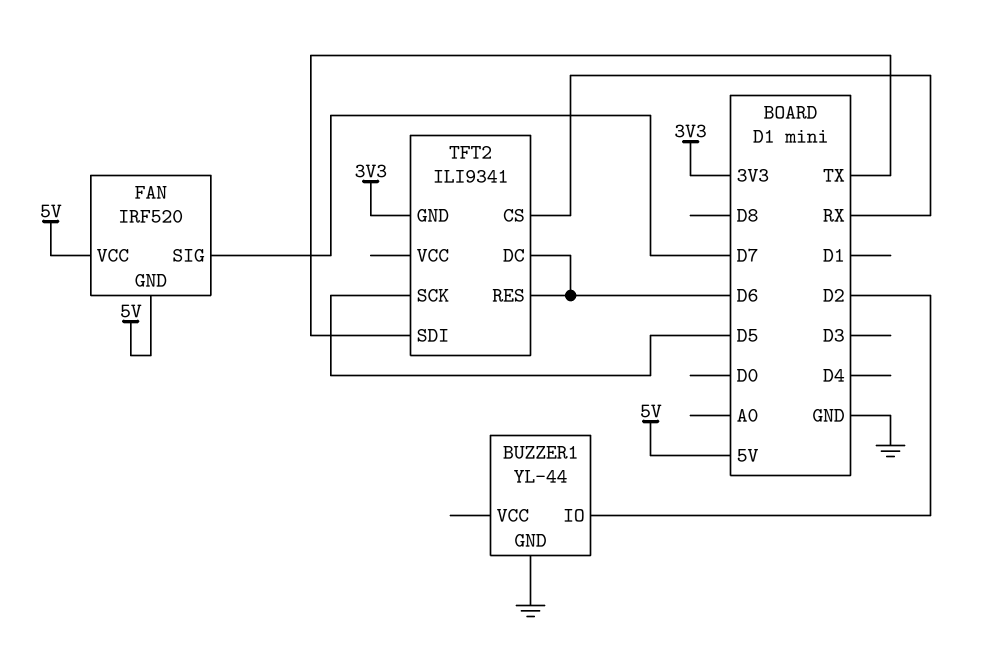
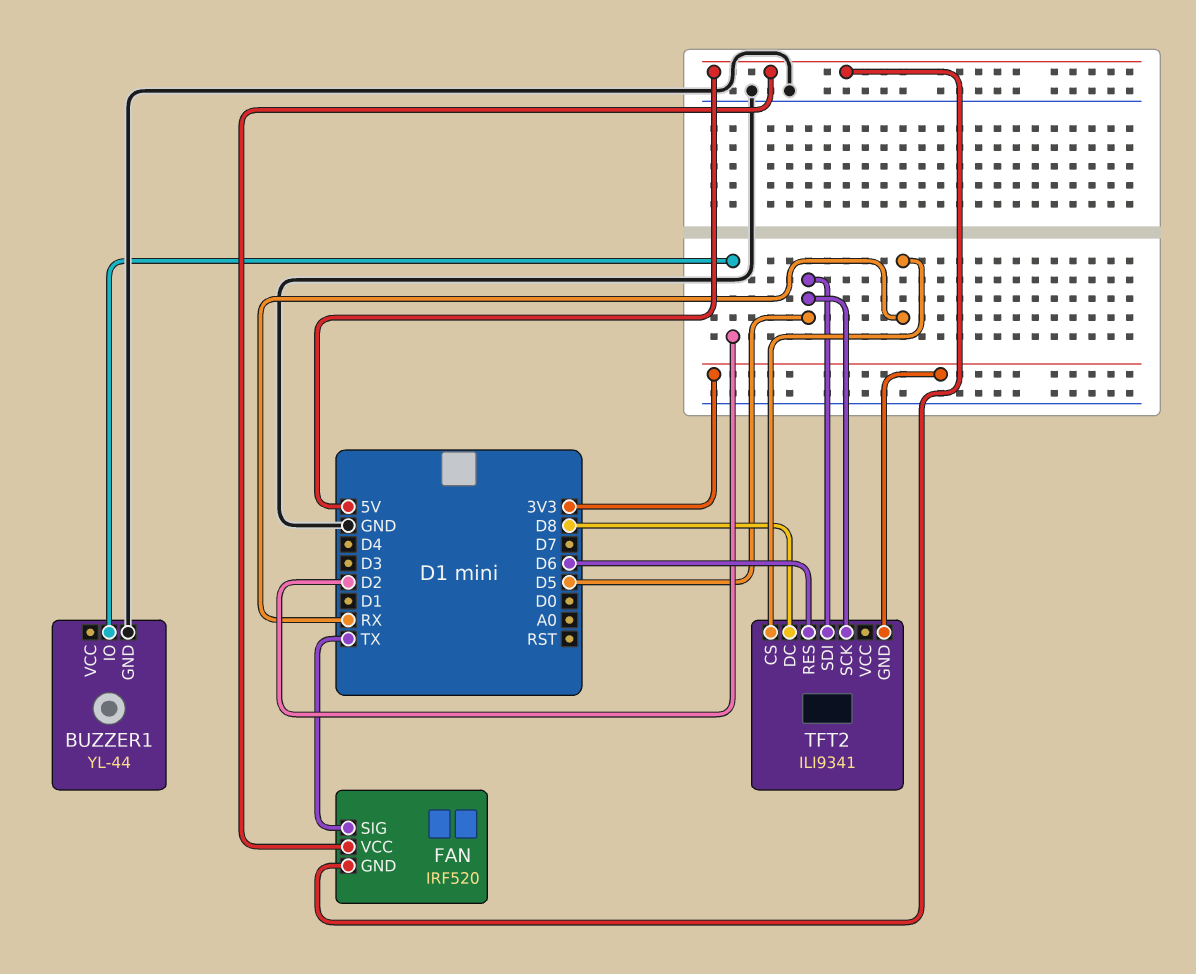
FAN pin SIG: D7 -> TX
TFT2 pin DC: D6 -> D8
TFT2 pin SDI: TX -> D5

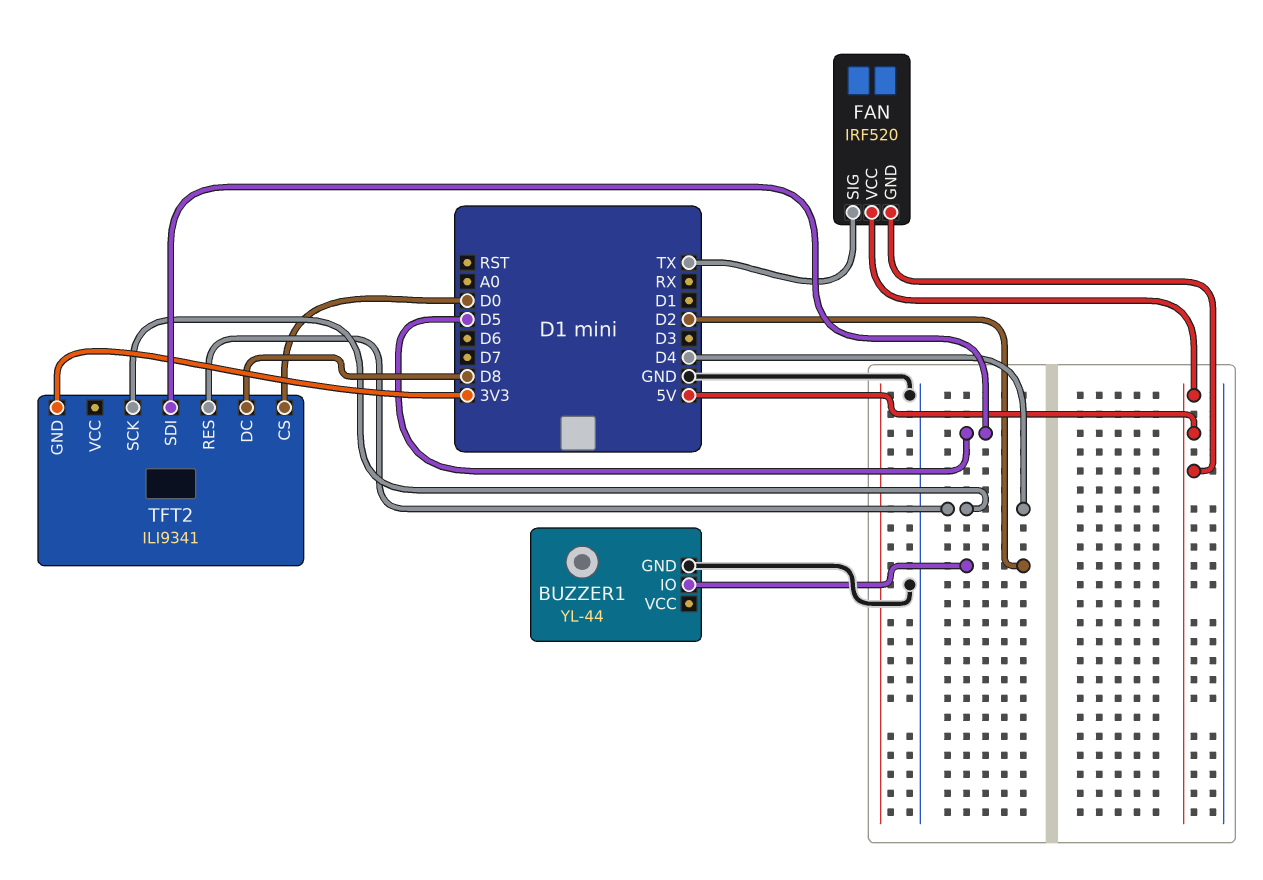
TFT2 pin CS: RX -> D0
TFT2 pin RES: D6 -> D4
TFT2 pin SCK: D5 -> D4

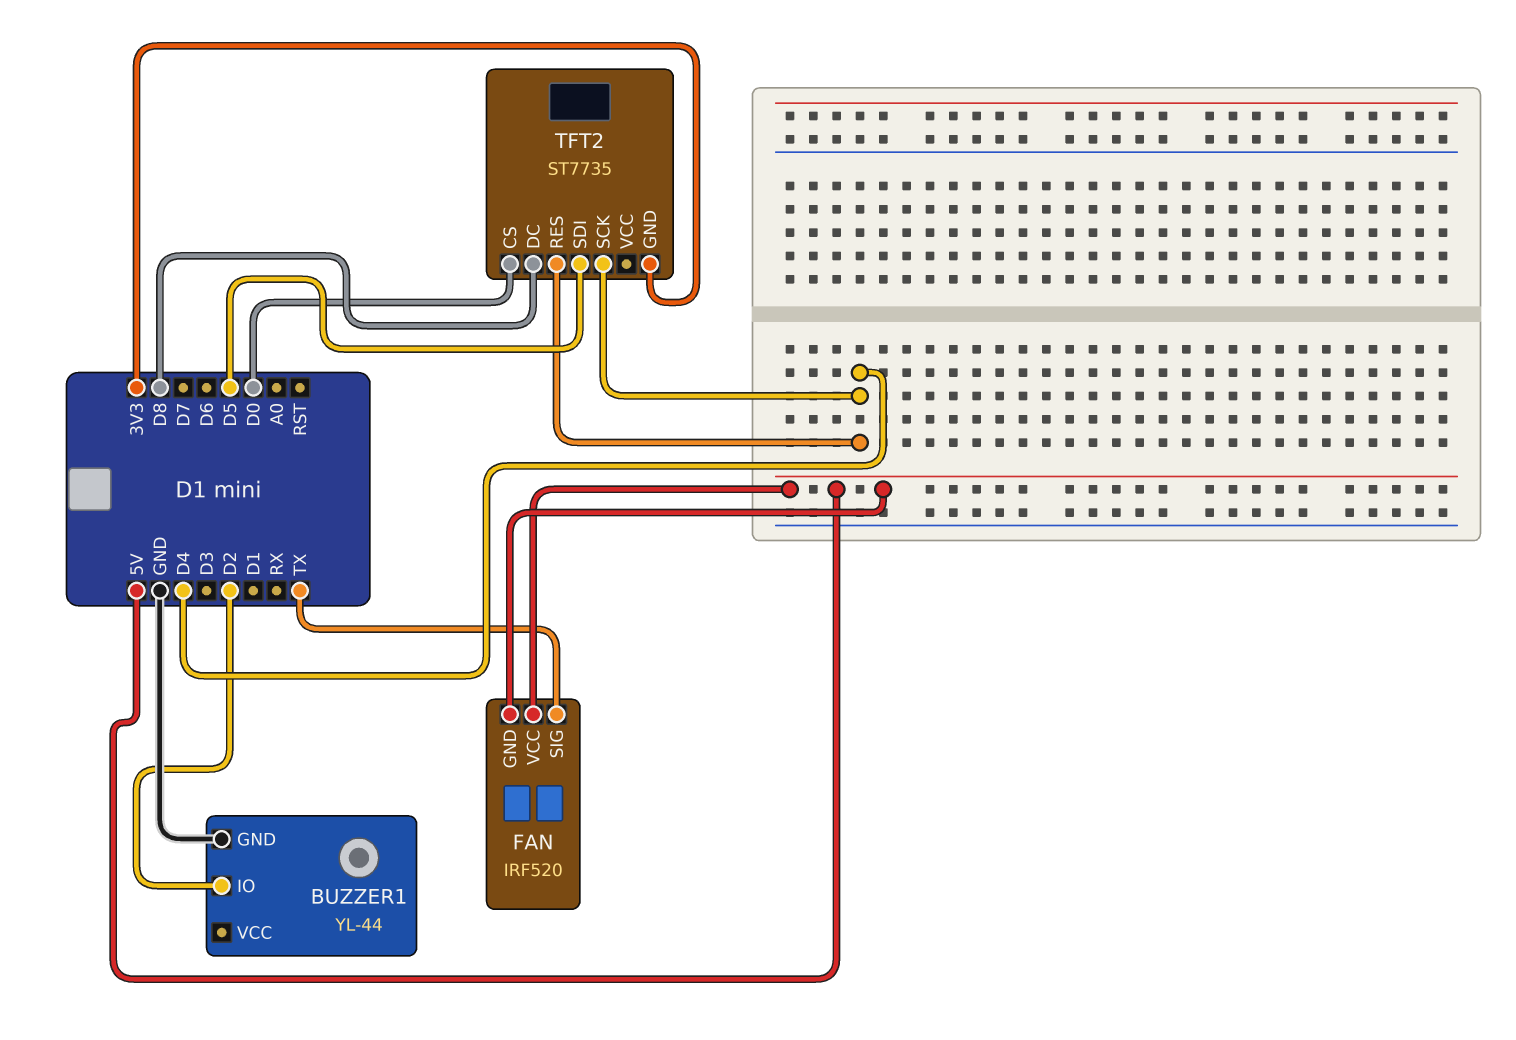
TFT2: ILI9341 -> ST7735

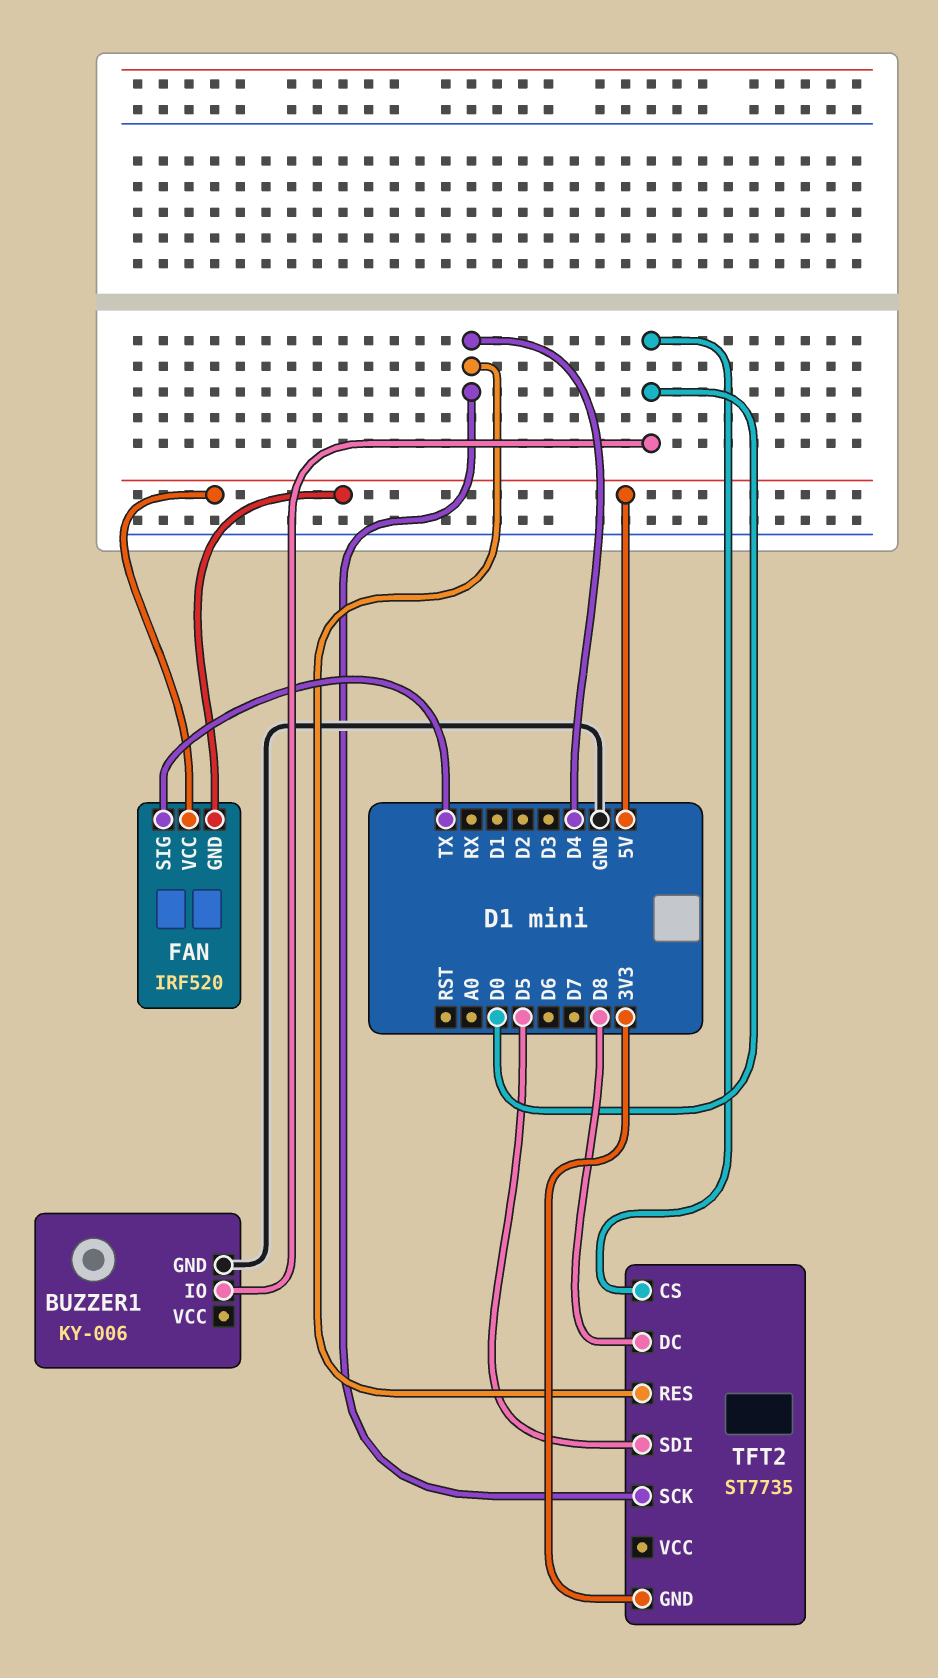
BUZZER1: YL-44 -> KY-006
BUZZER1 pin IO: D2 -> D0

